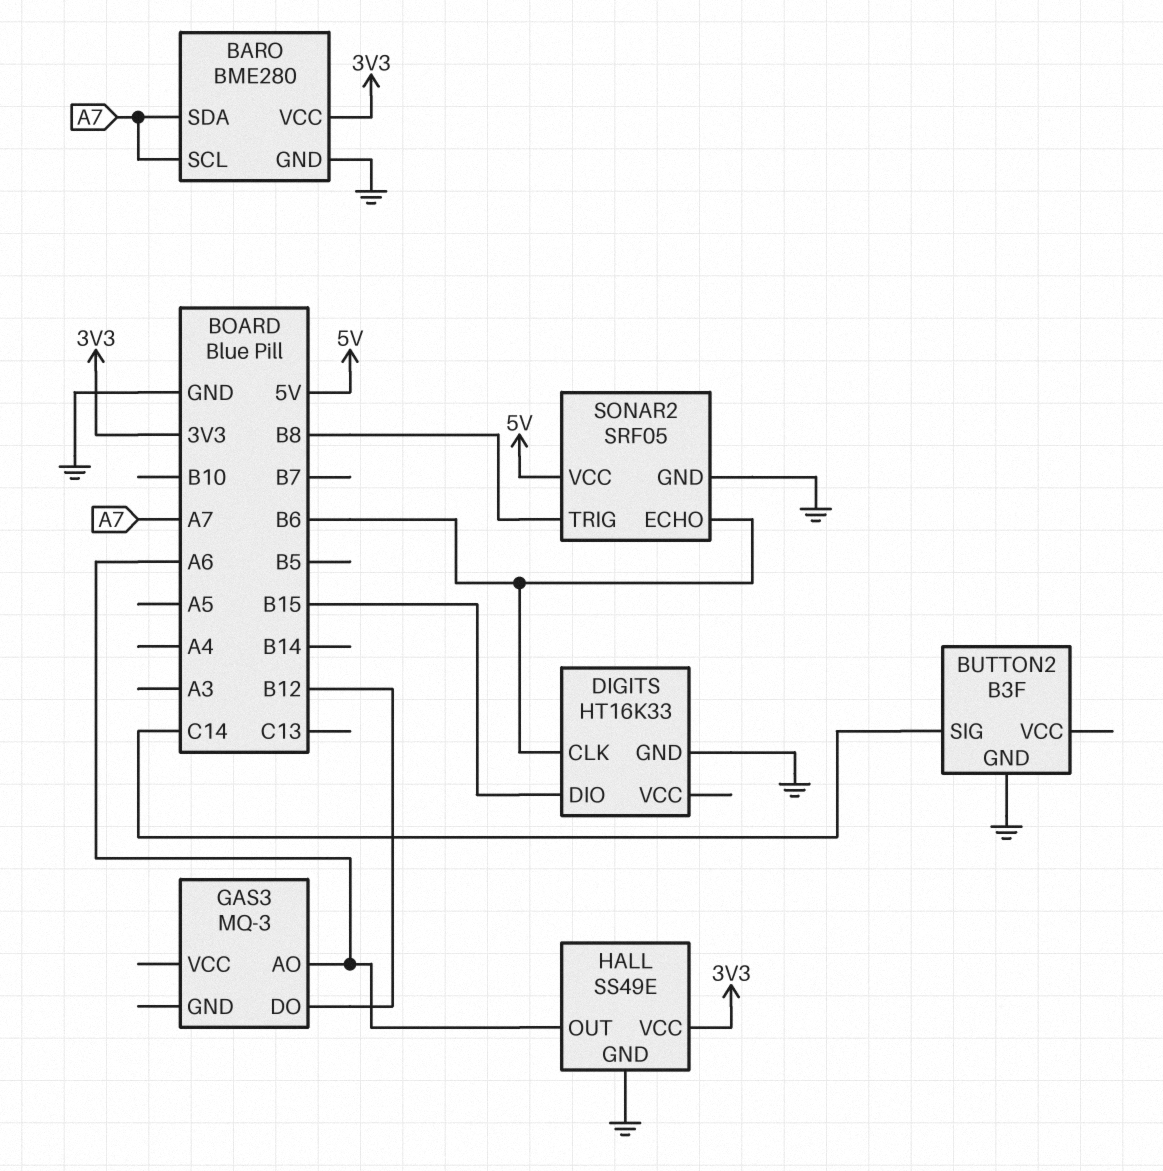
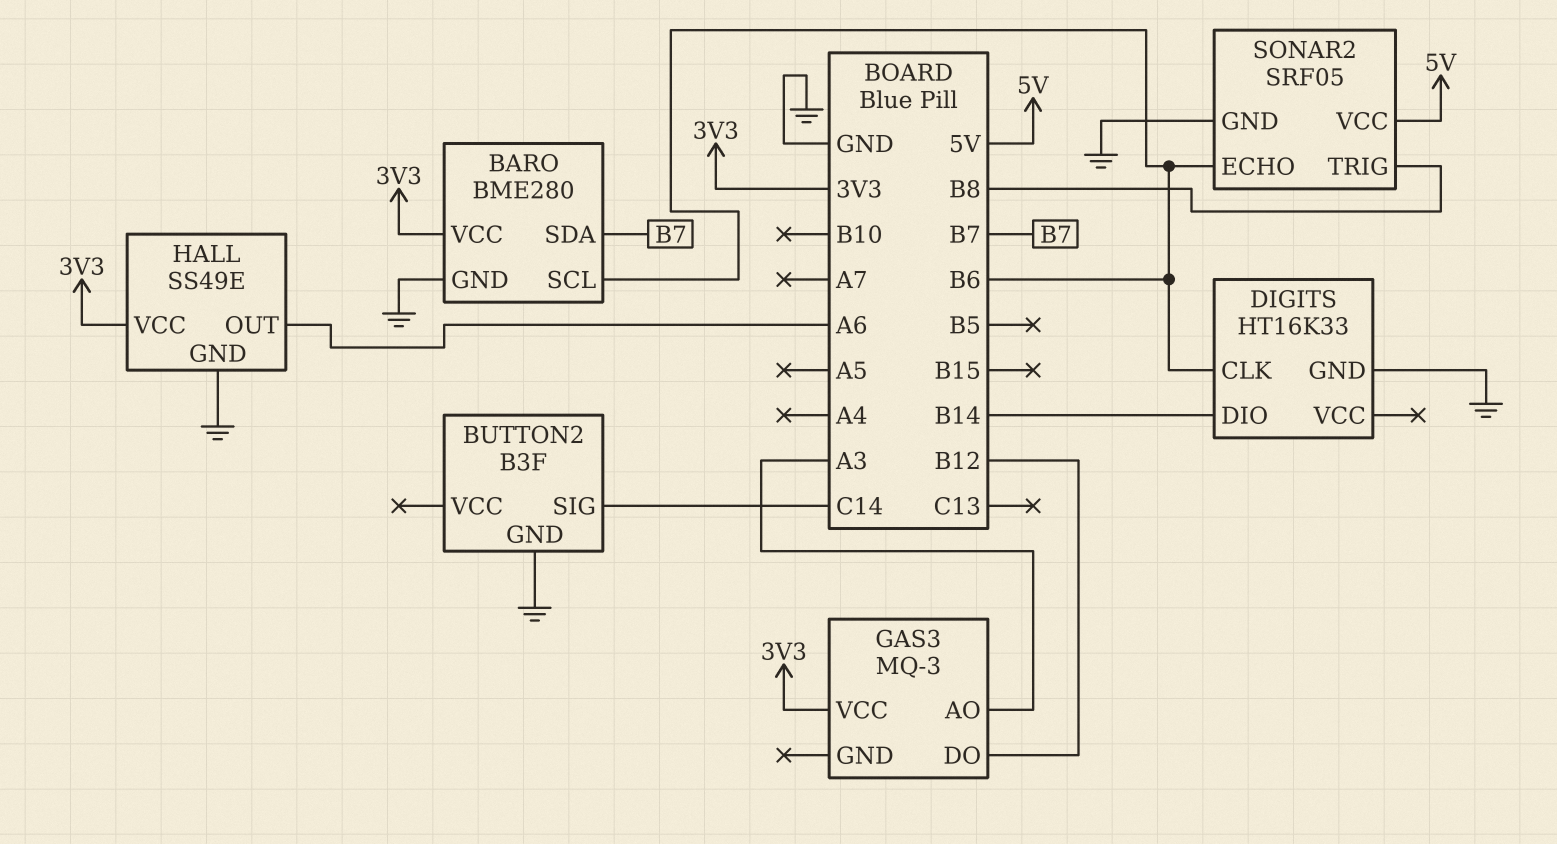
BARO pin SCL: A7 -> B6
BARO pin SDA: A7 -> B7
DIGITS pin DIO: B15 -> B14
GAS3 pin AO: A6 -> A3
GAS3 pin VCC: none -> 3V3

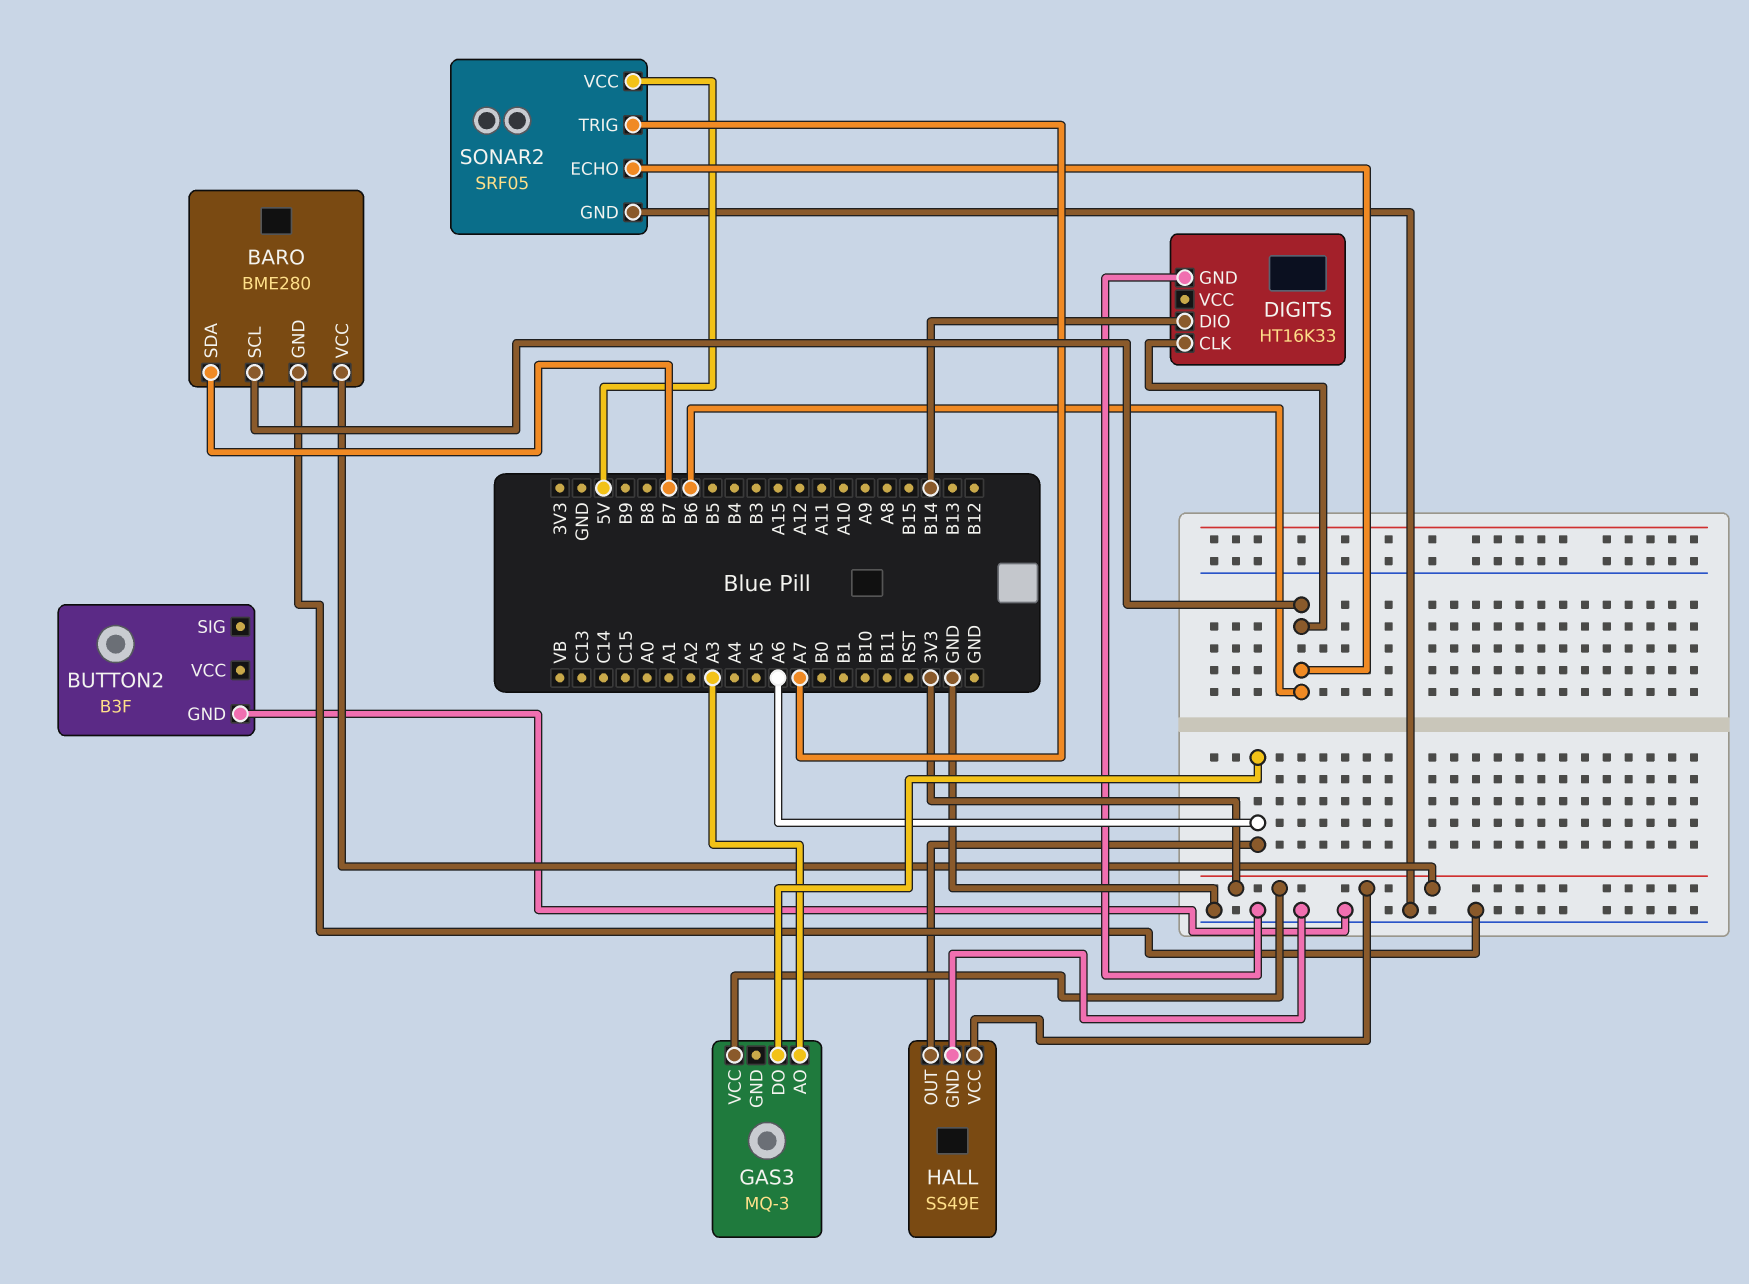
BUTTON2 pin SIG: C14 -> none
GAS3 pin DO: B12 -> A6
SONAR2 pin TRIG: B8 -> A7

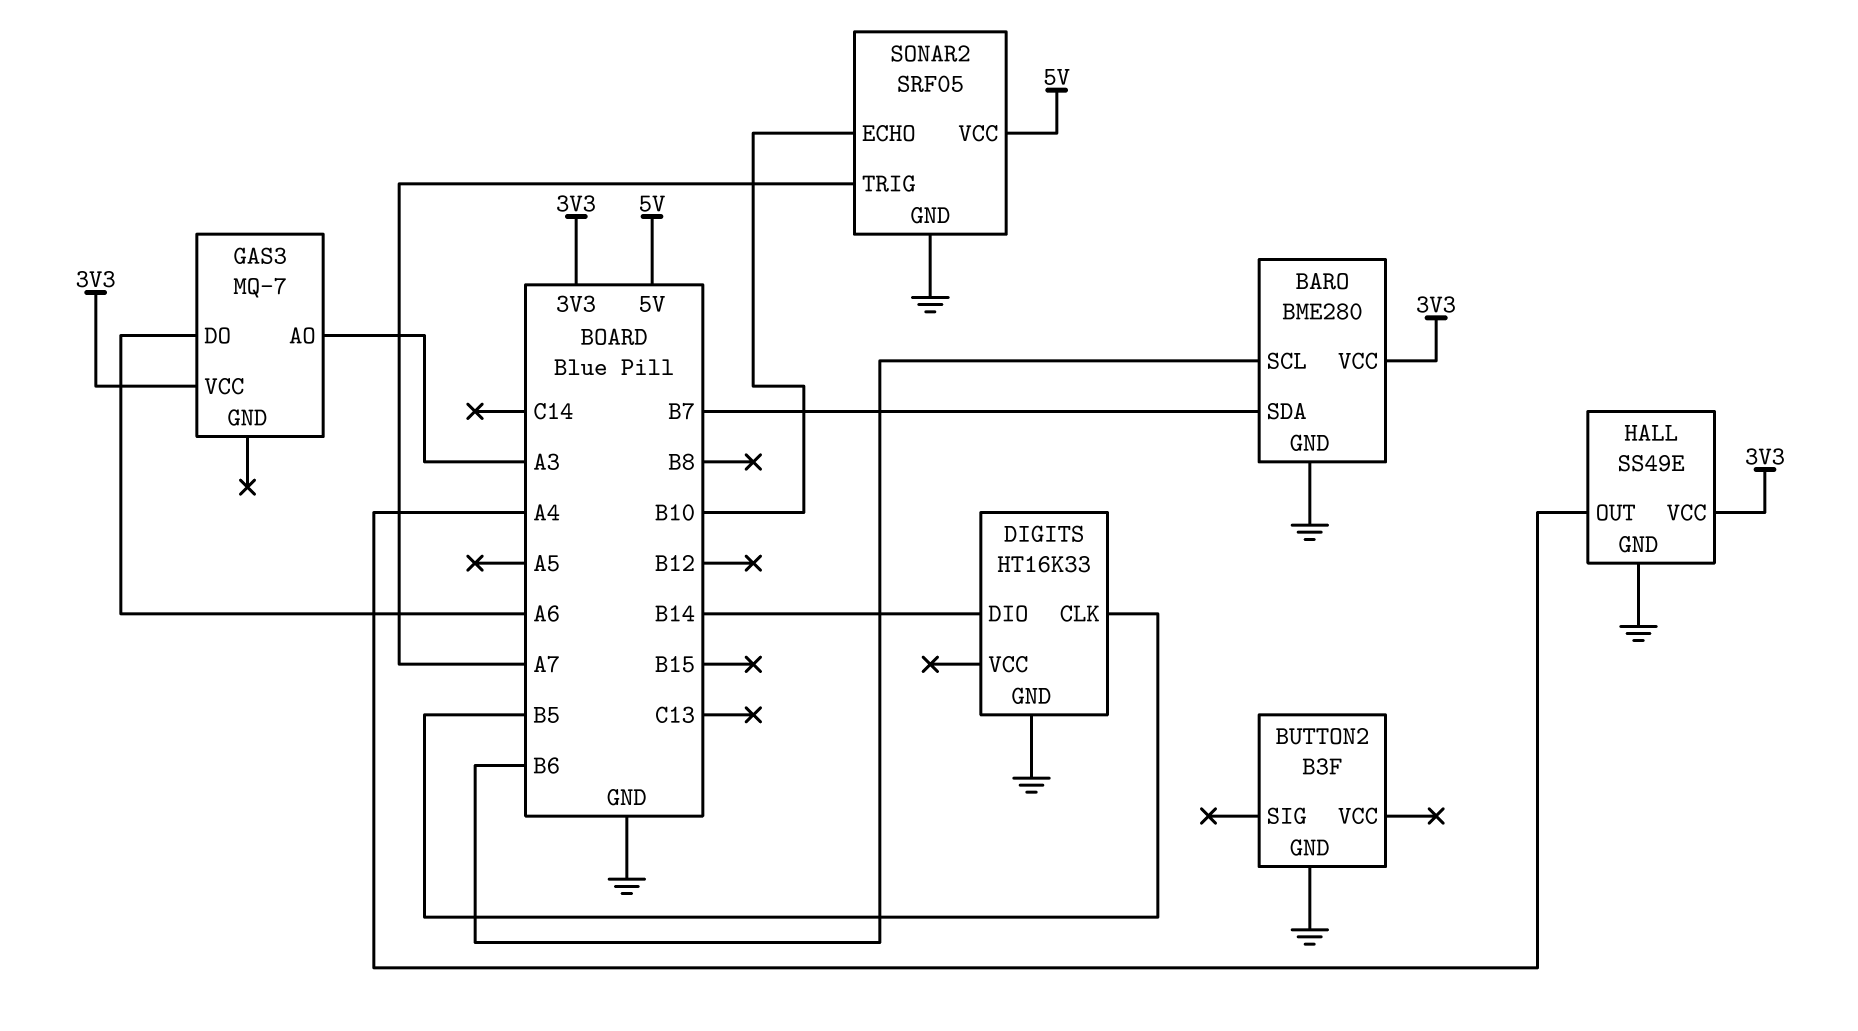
DIGITS pin CLK: B6 -> B5
GAS3: MQ-3 -> MQ-7
HALL pin OUT: A6 -> A4
SONAR2 pin ECHO: B6 -> B10

